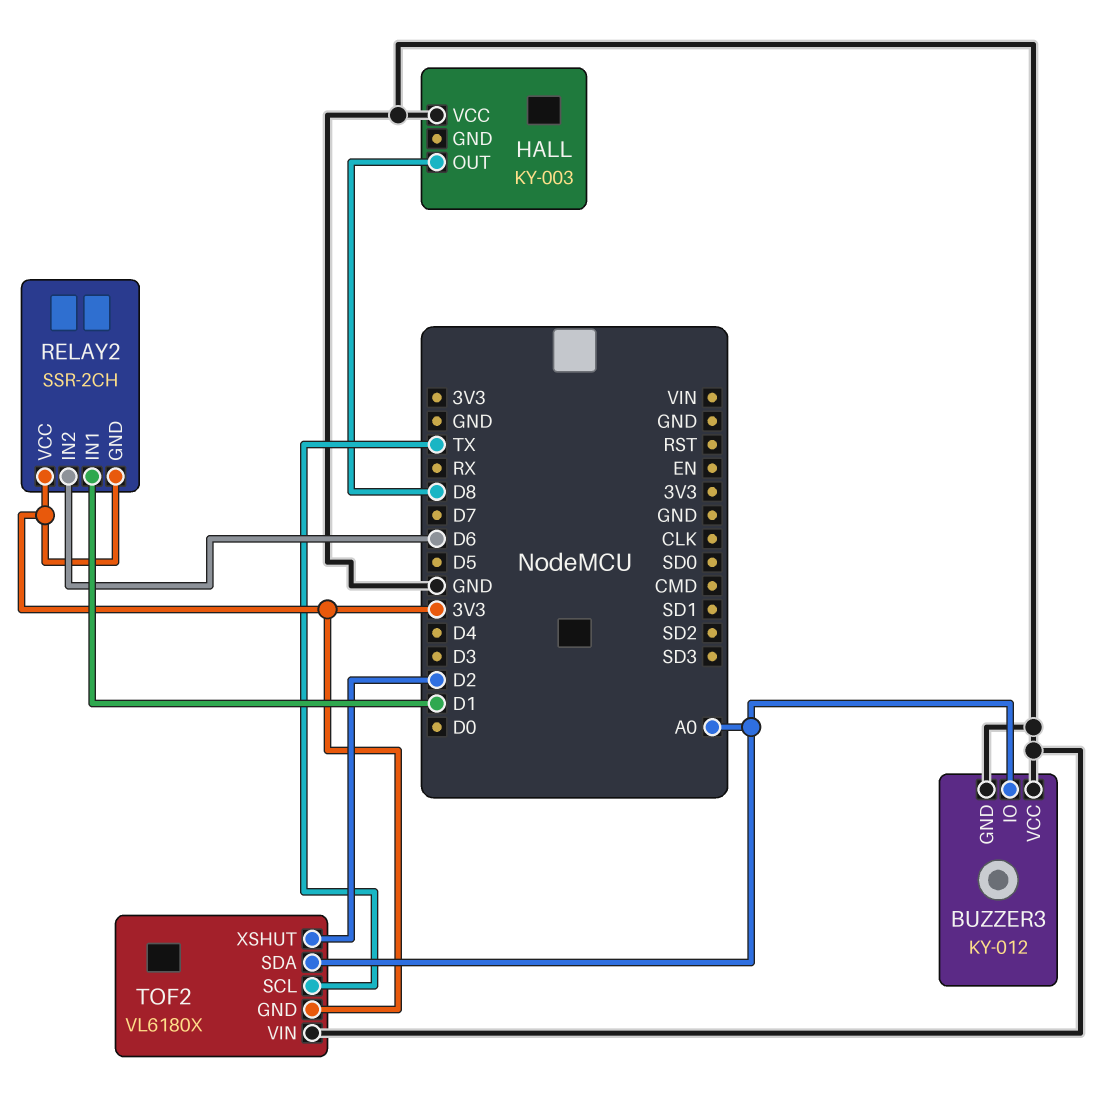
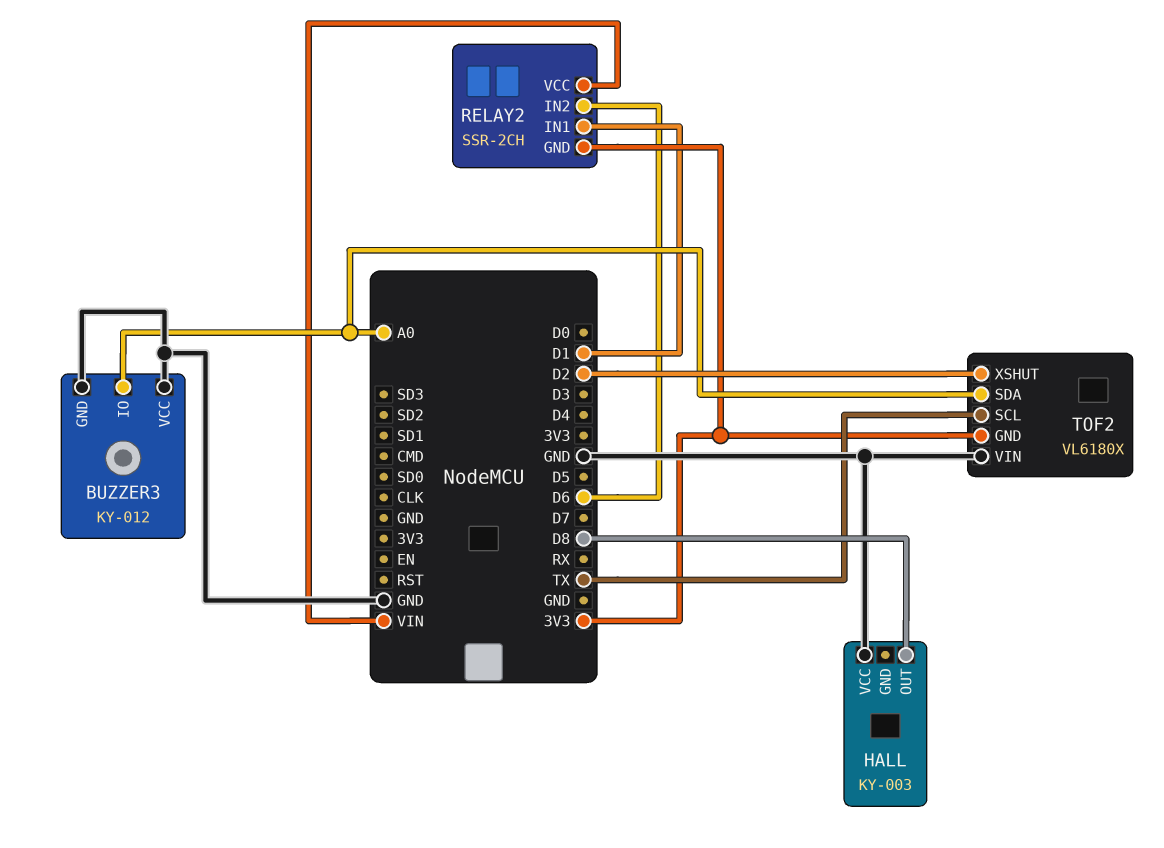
RELAY2 pin VCC: 3V3 -> VIN

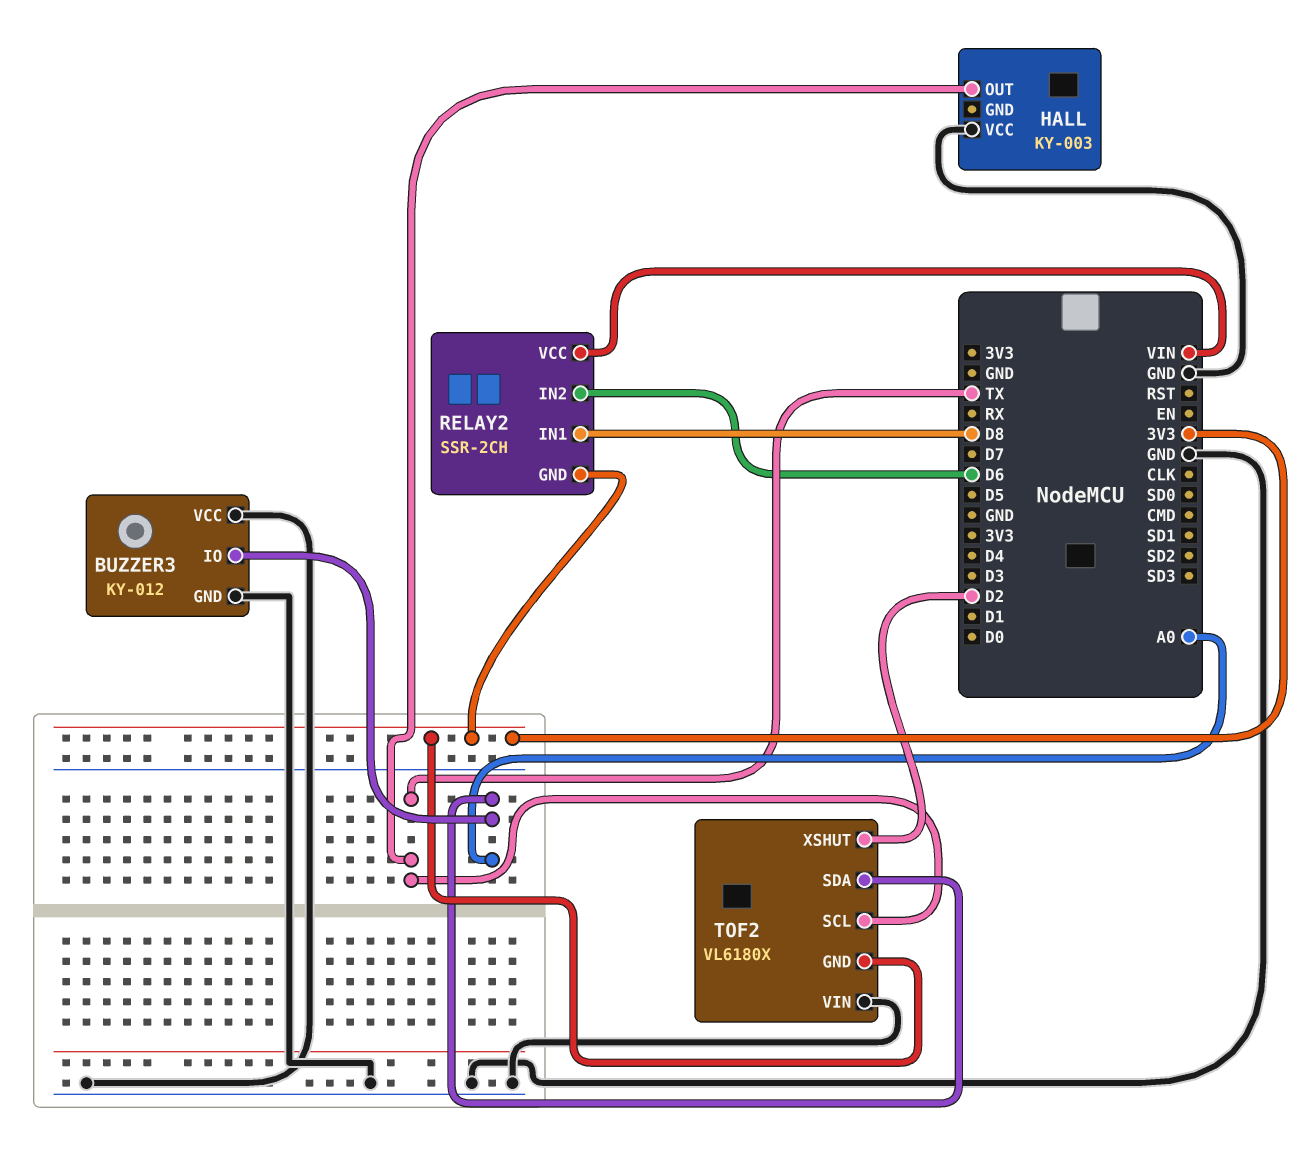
HALL pin OUT: D8 -> TX
RELAY2 pin IN1: D1 -> D8

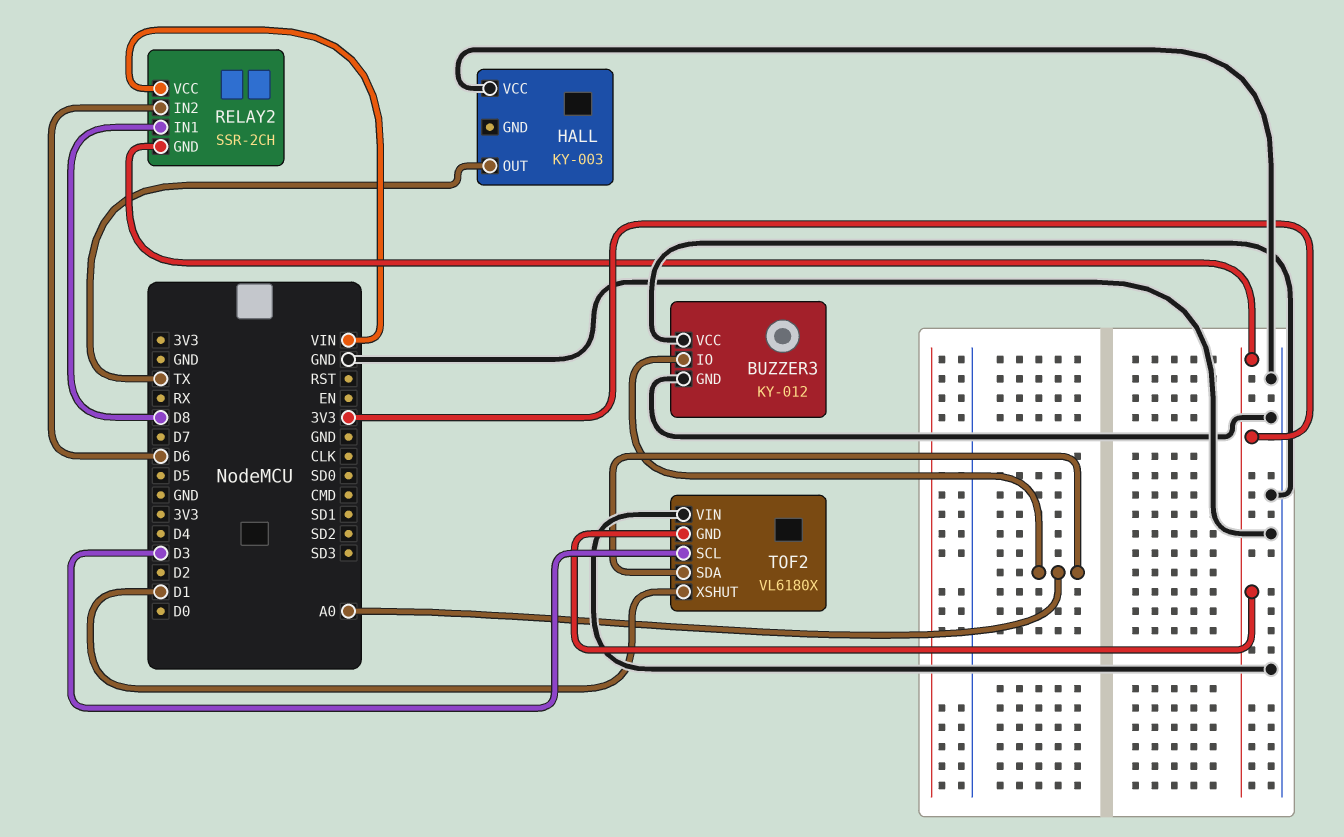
TOF2 pin SCL: TX -> D3
TOF2 pin XSHUT: D2 -> D1

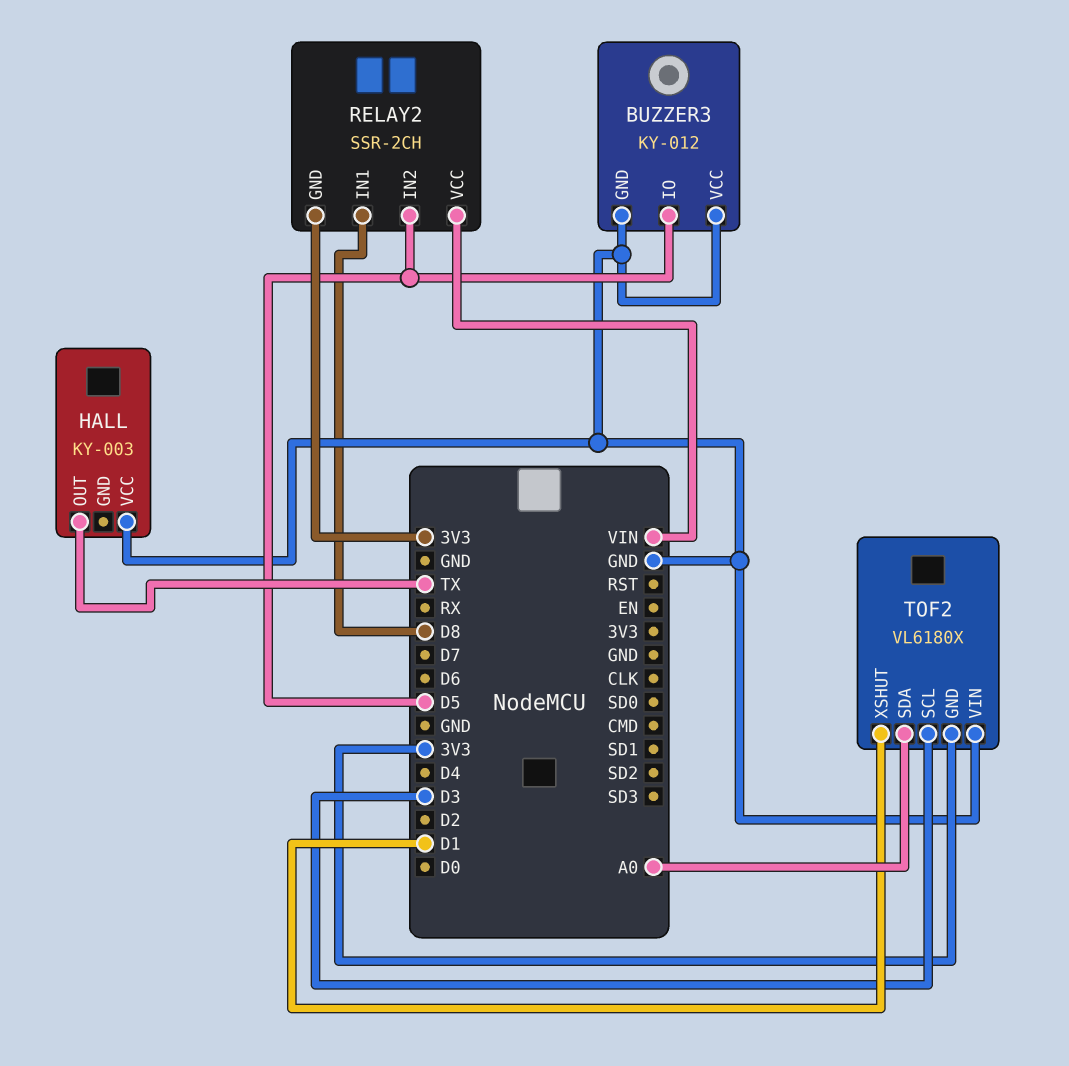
BUZZER3 pin IO: A0 -> D5
RELAY2 pin IN2: D6 -> D5

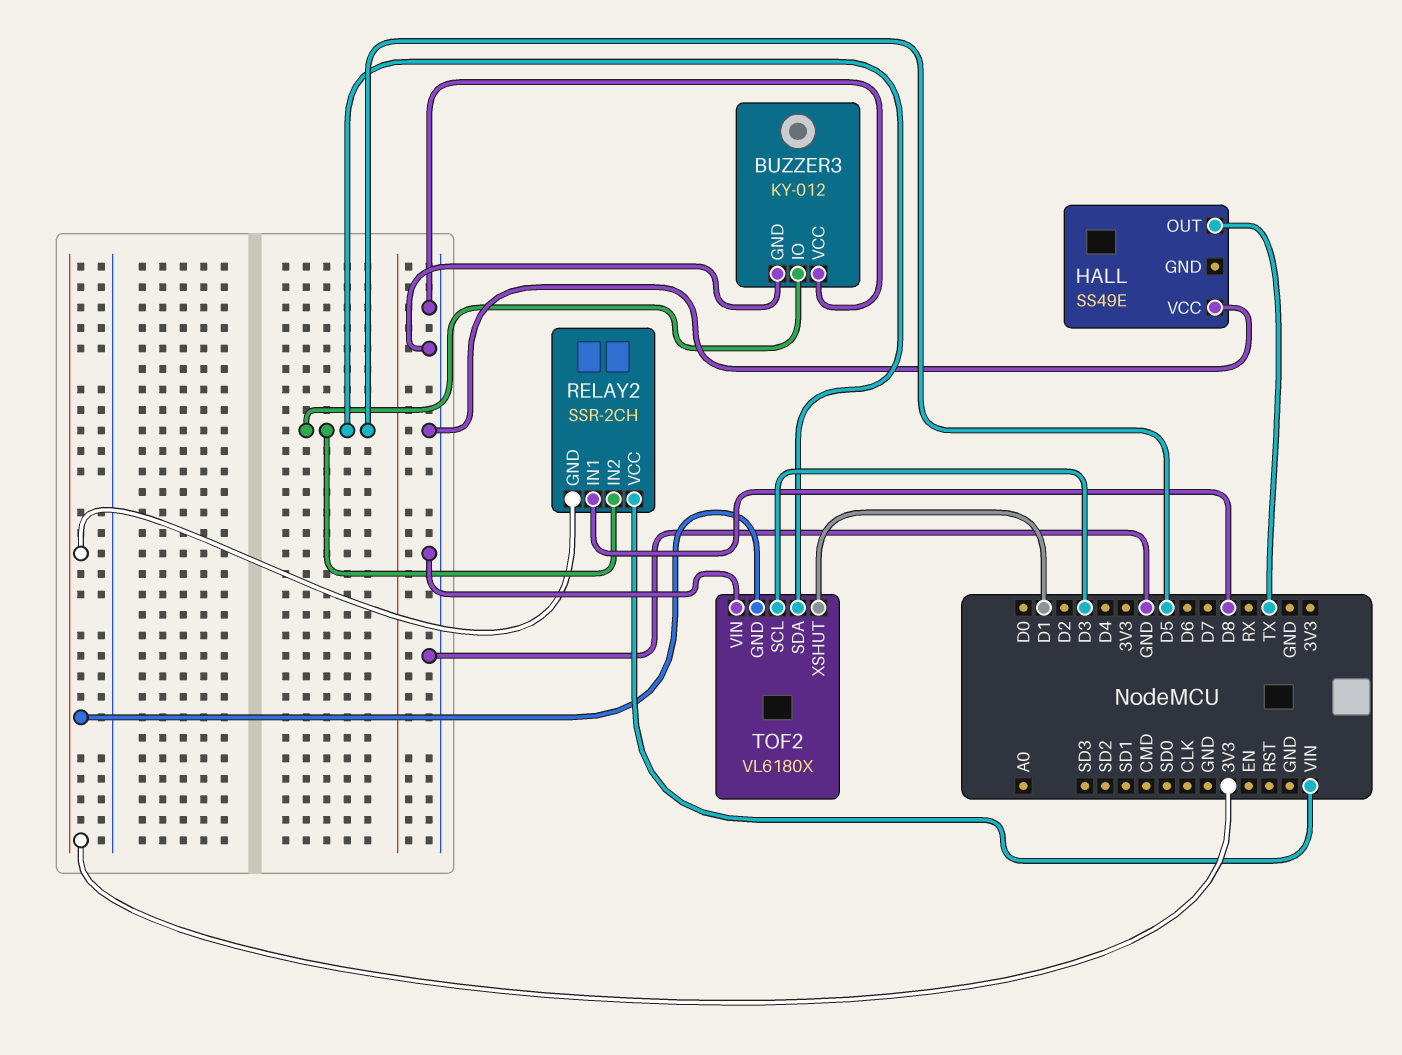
HALL: KY-003 -> SS49E
TOF2 pin SDA: A0 -> D5

